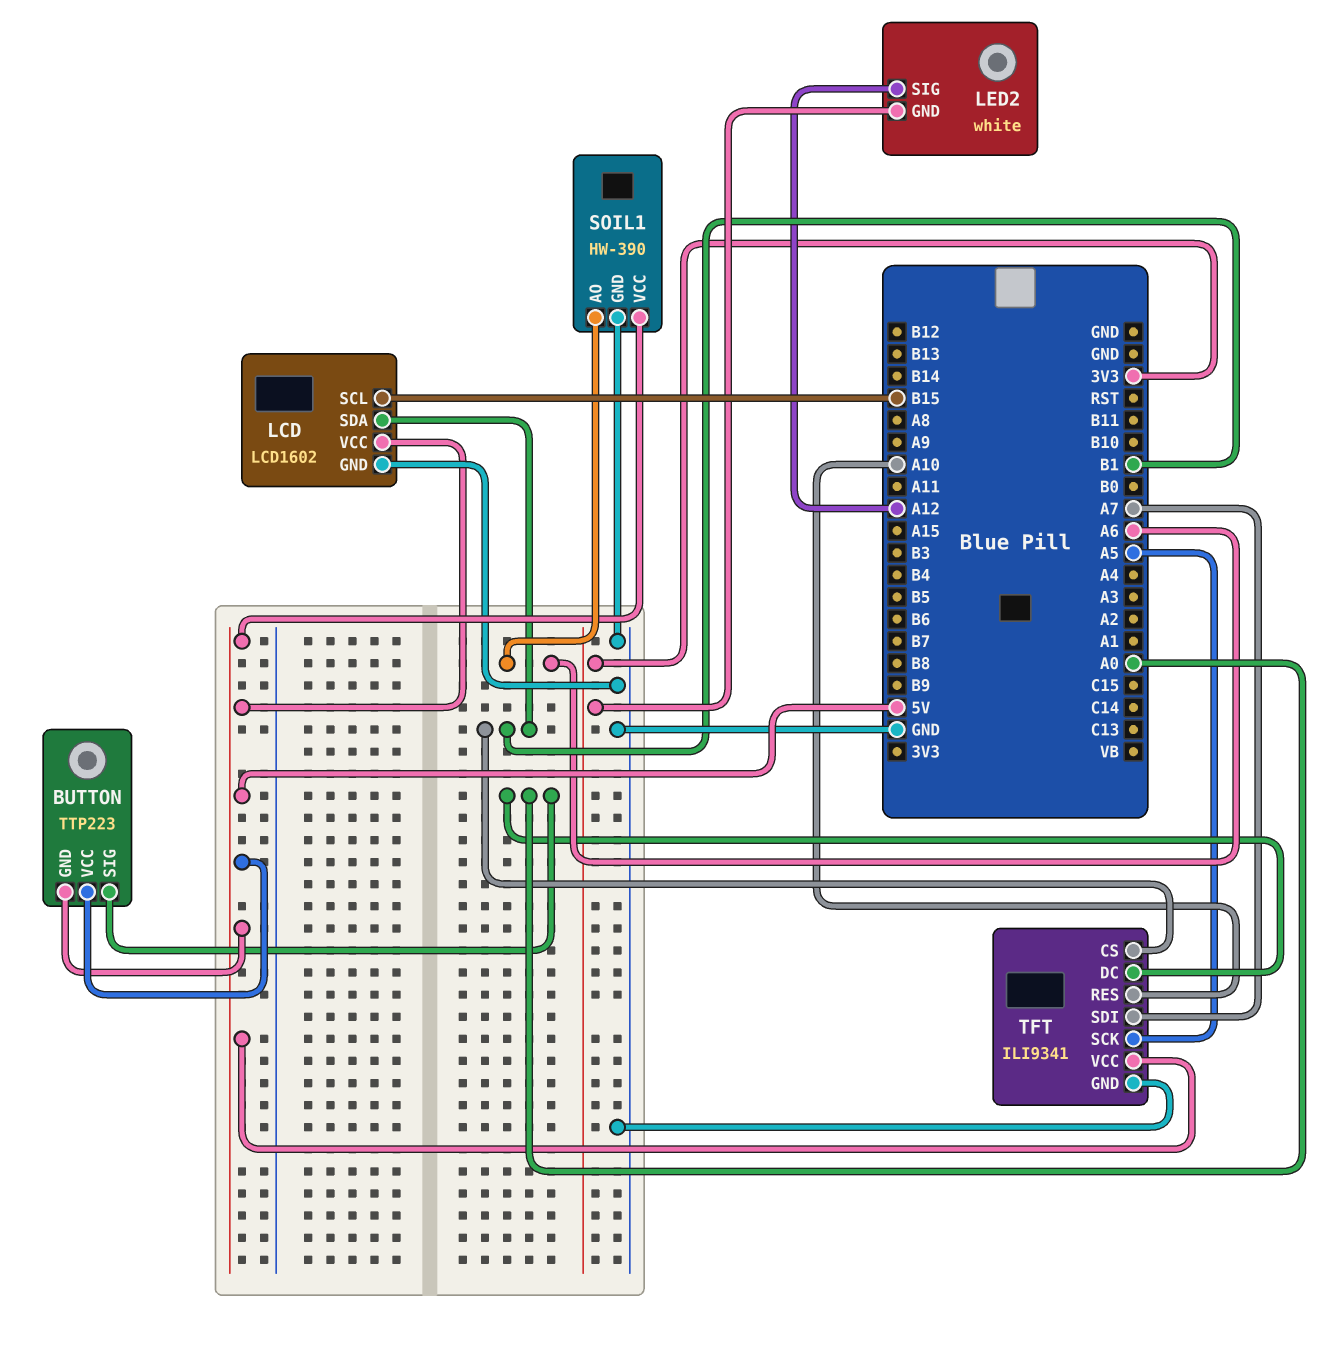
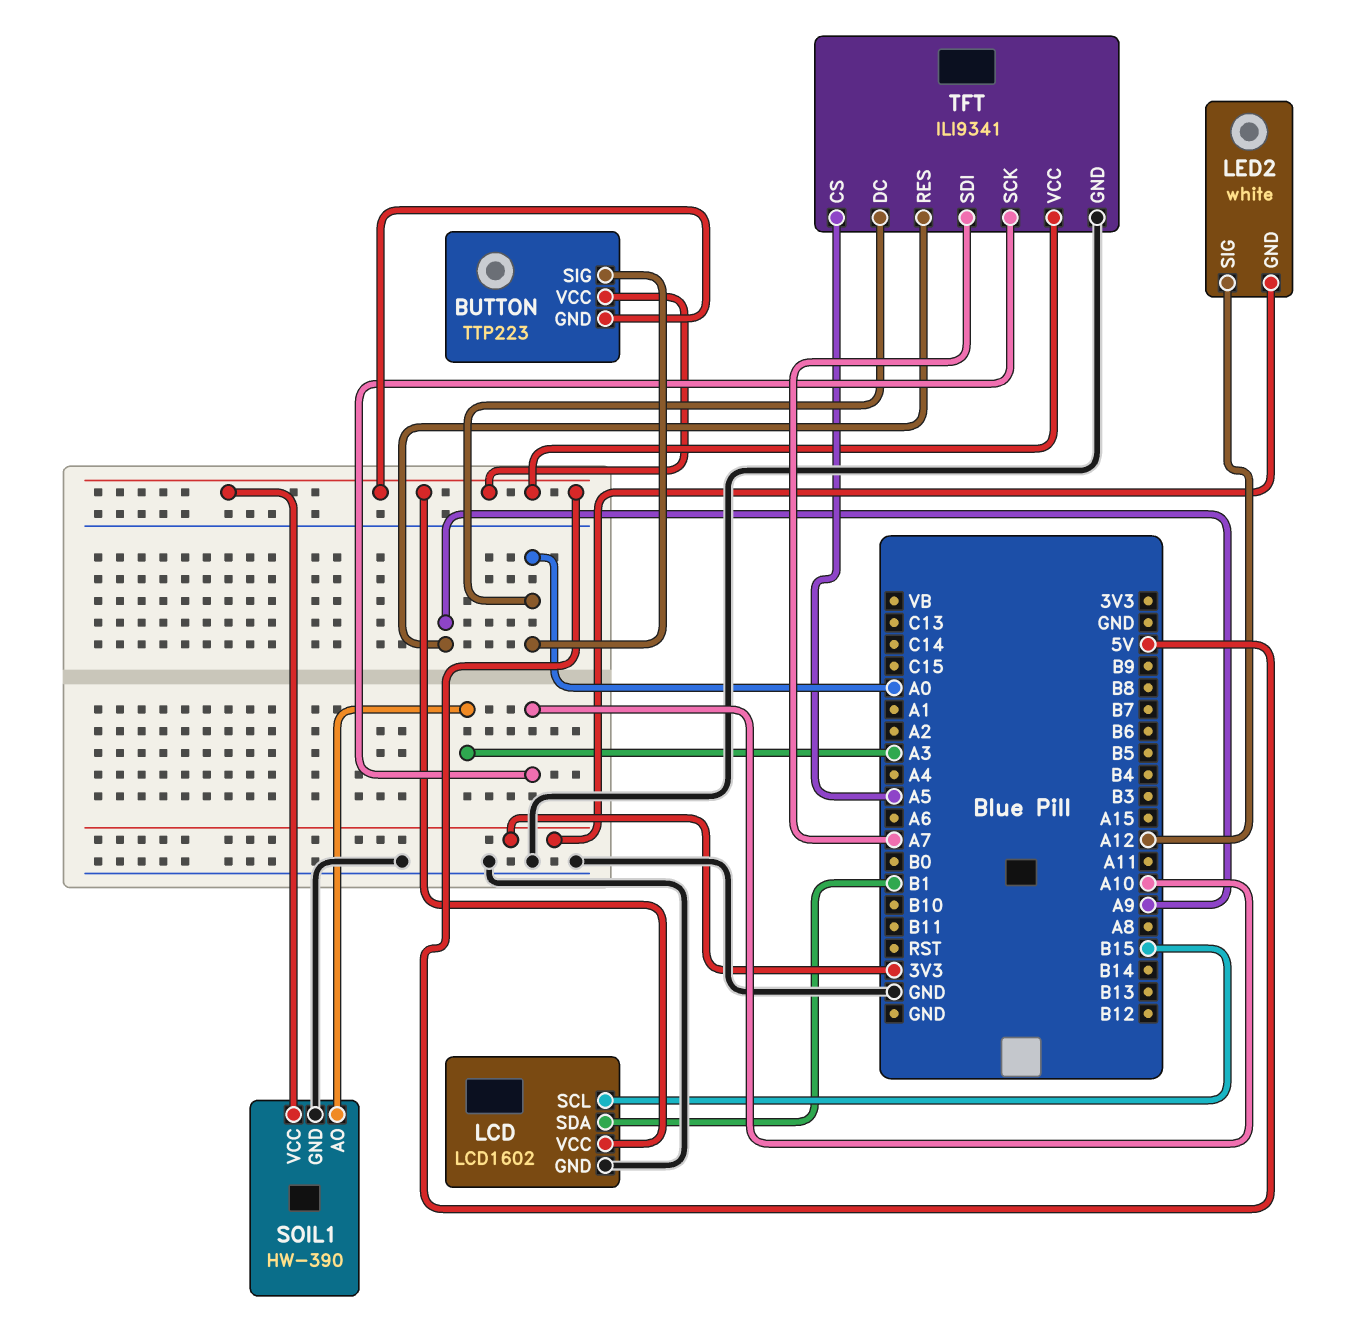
SOIL1 pin AO: A6 -> A3
TFT pin CS: B1 -> A5
TFT pin RES: A10 -> A9
TFT pin SCK: A5 -> A10

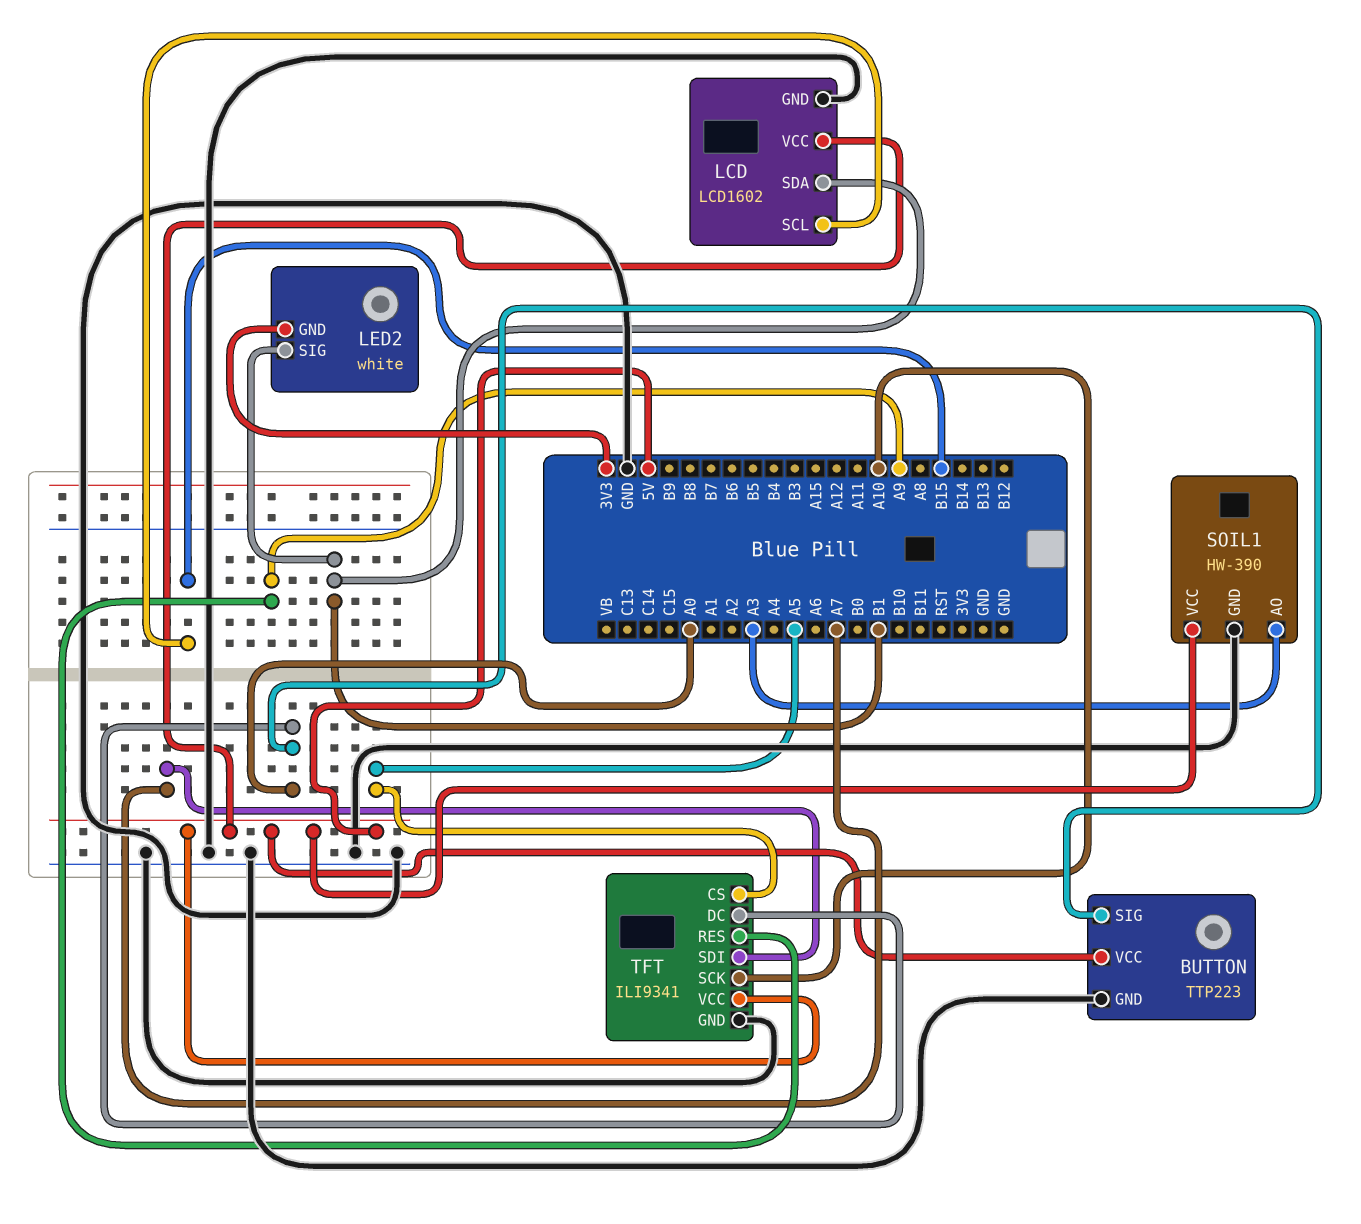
BUTTON pin GND: 5V -> GND
LED2 pin SIG: A12 -> B1

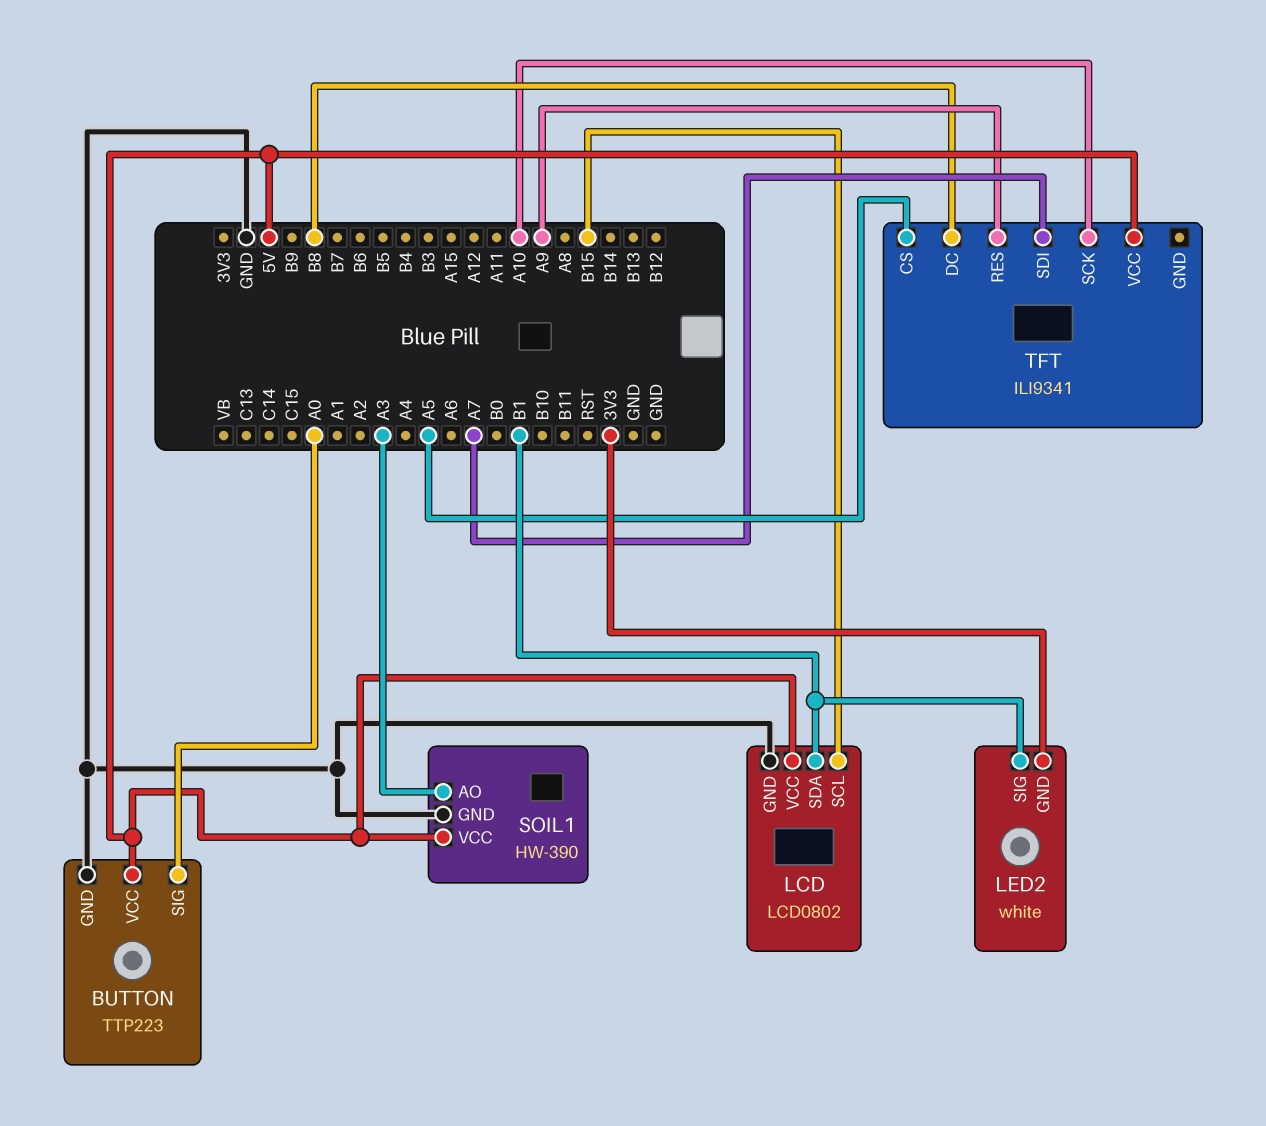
LCD: LCD1602 -> LCD0802
TFT pin DC: A0 -> B8
TFT pin GND: GND -> none

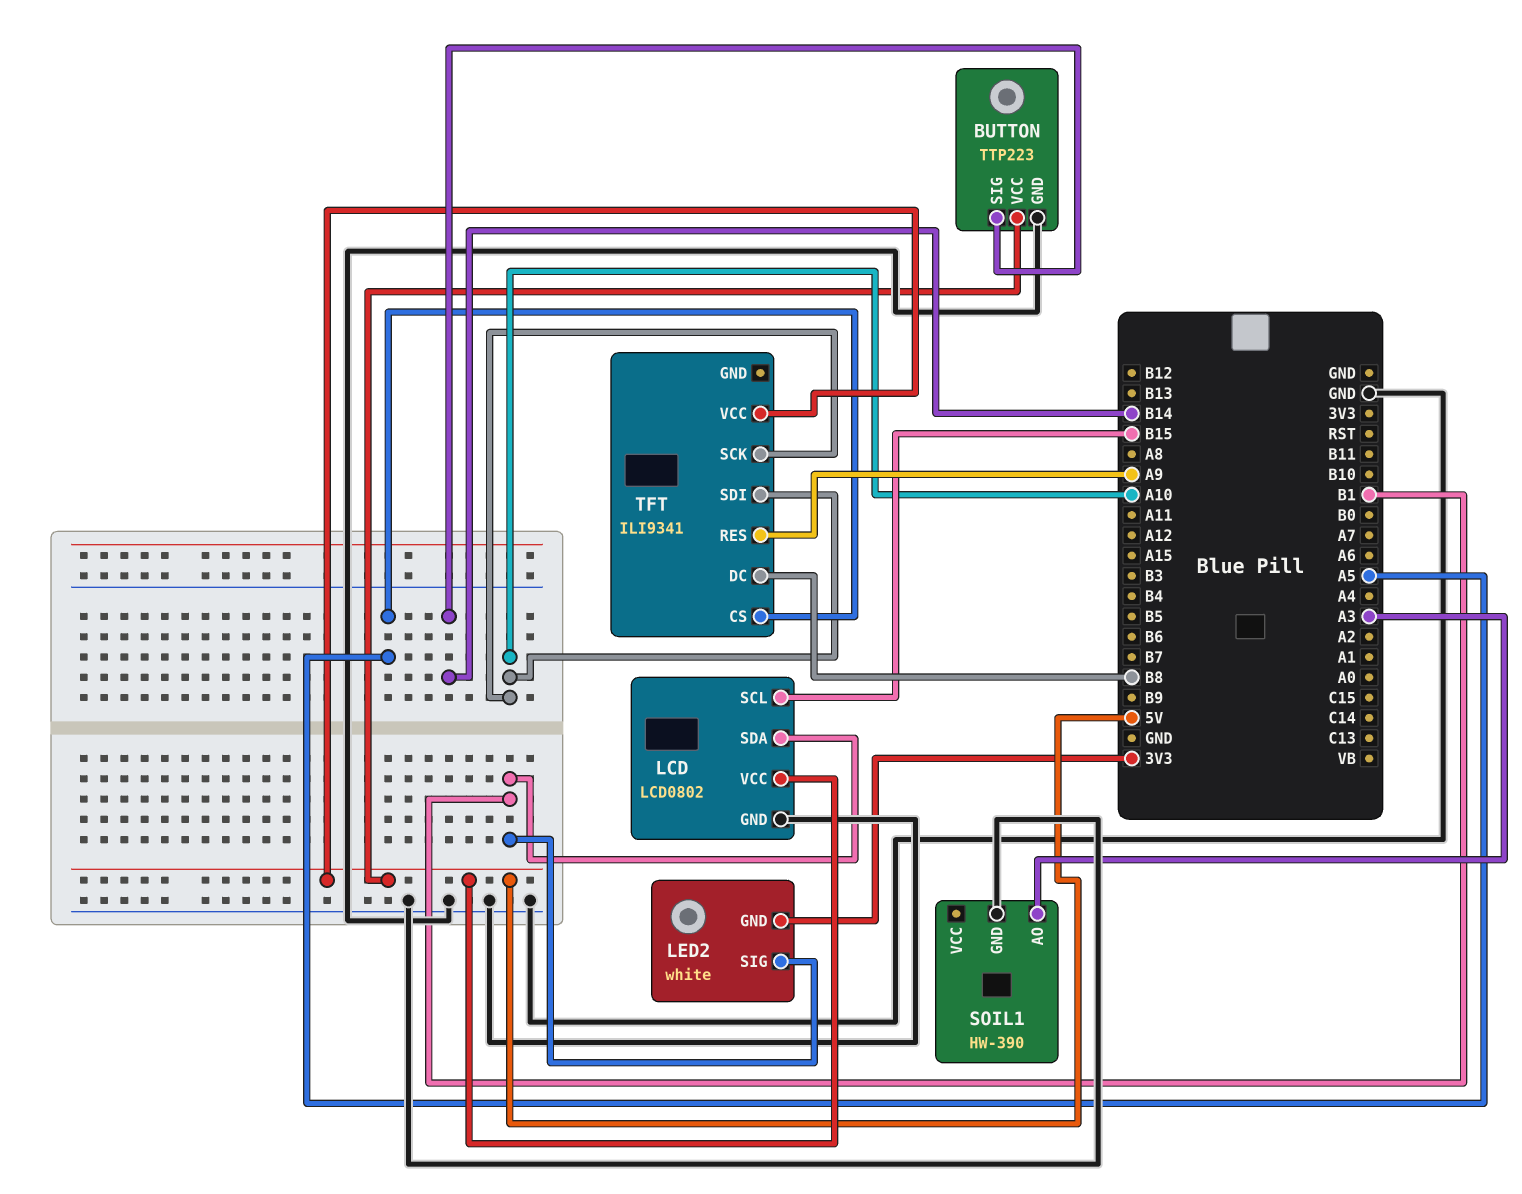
BUTTON pin SIG: A0 -> B14
SOIL1 pin VCC: 5V -> none
TFT pin SDI: A7 -> A10

